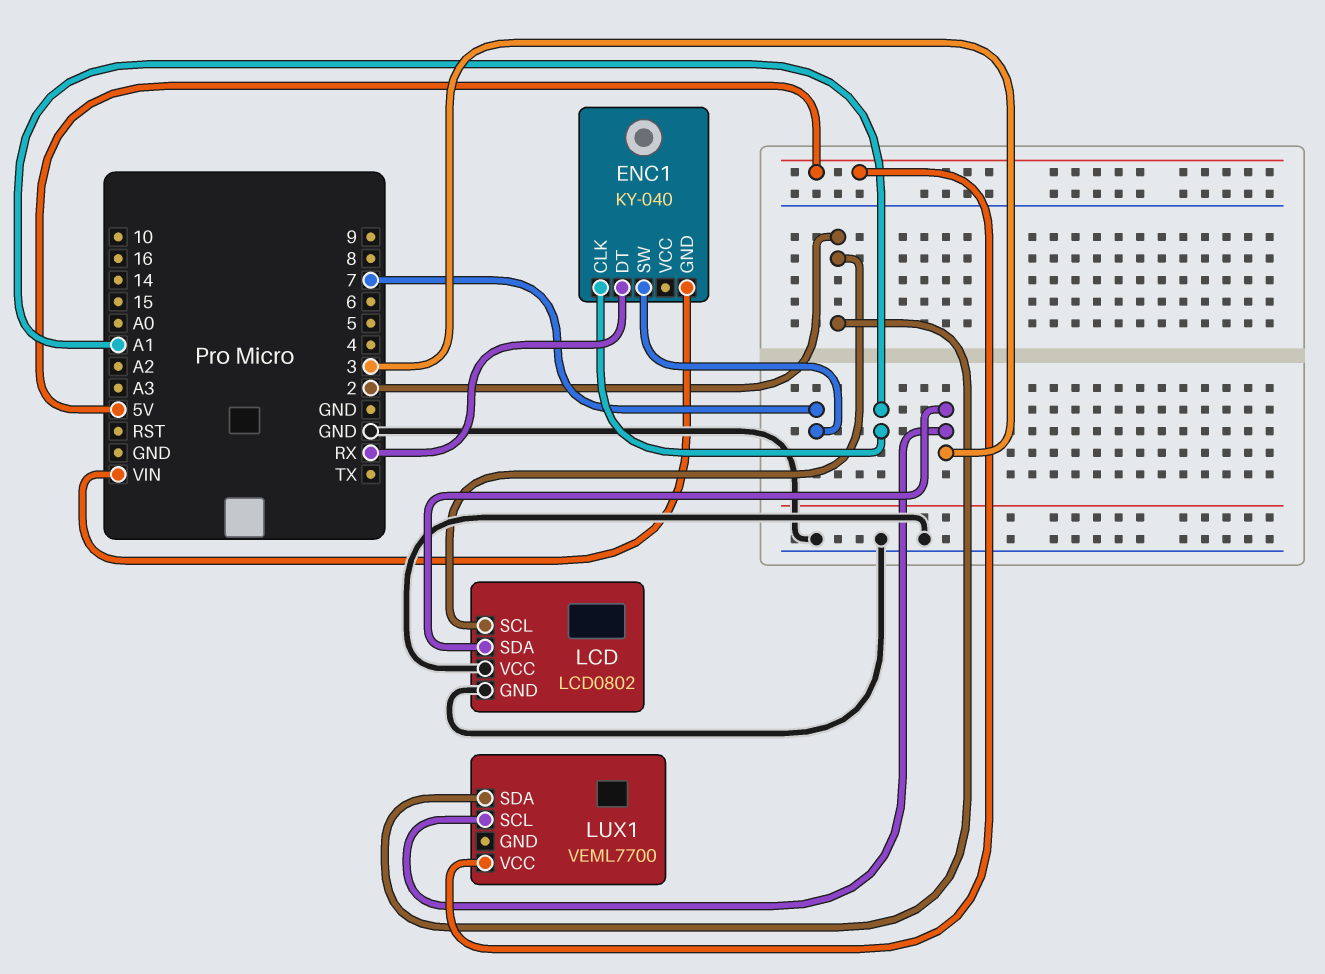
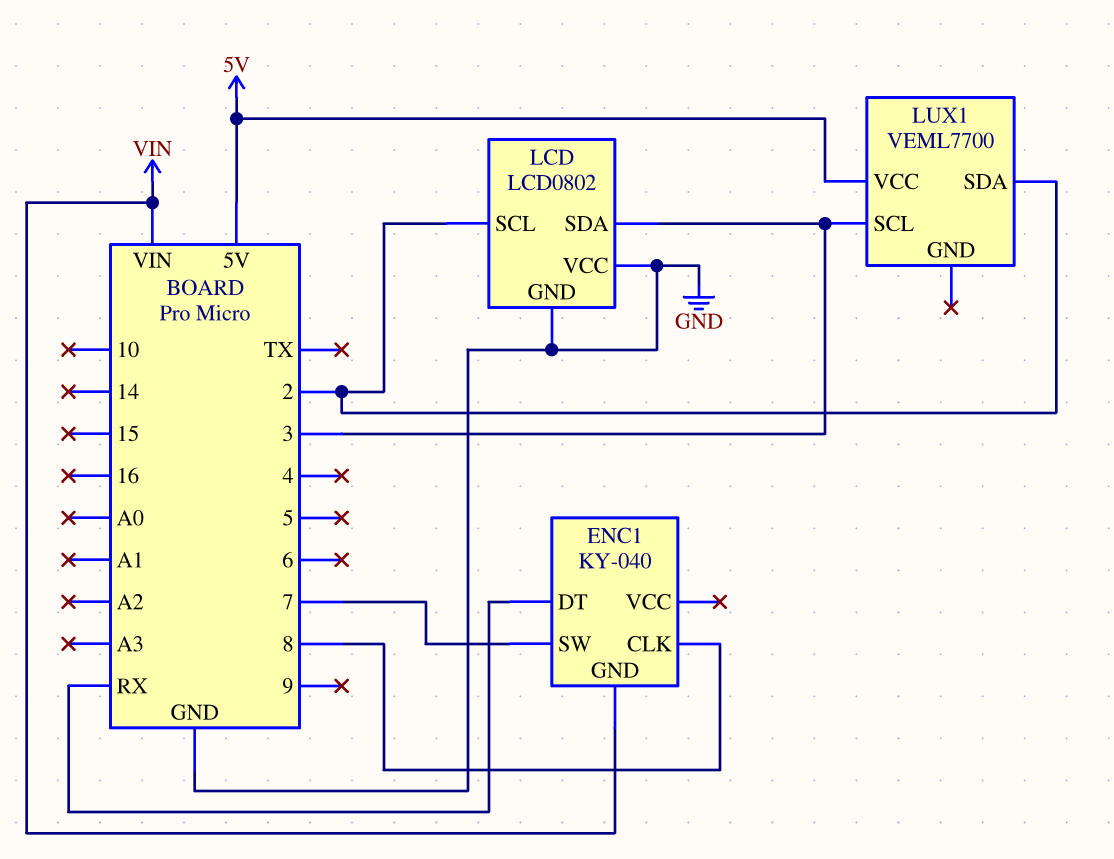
ENC1 pin CLK: A1 -> 8

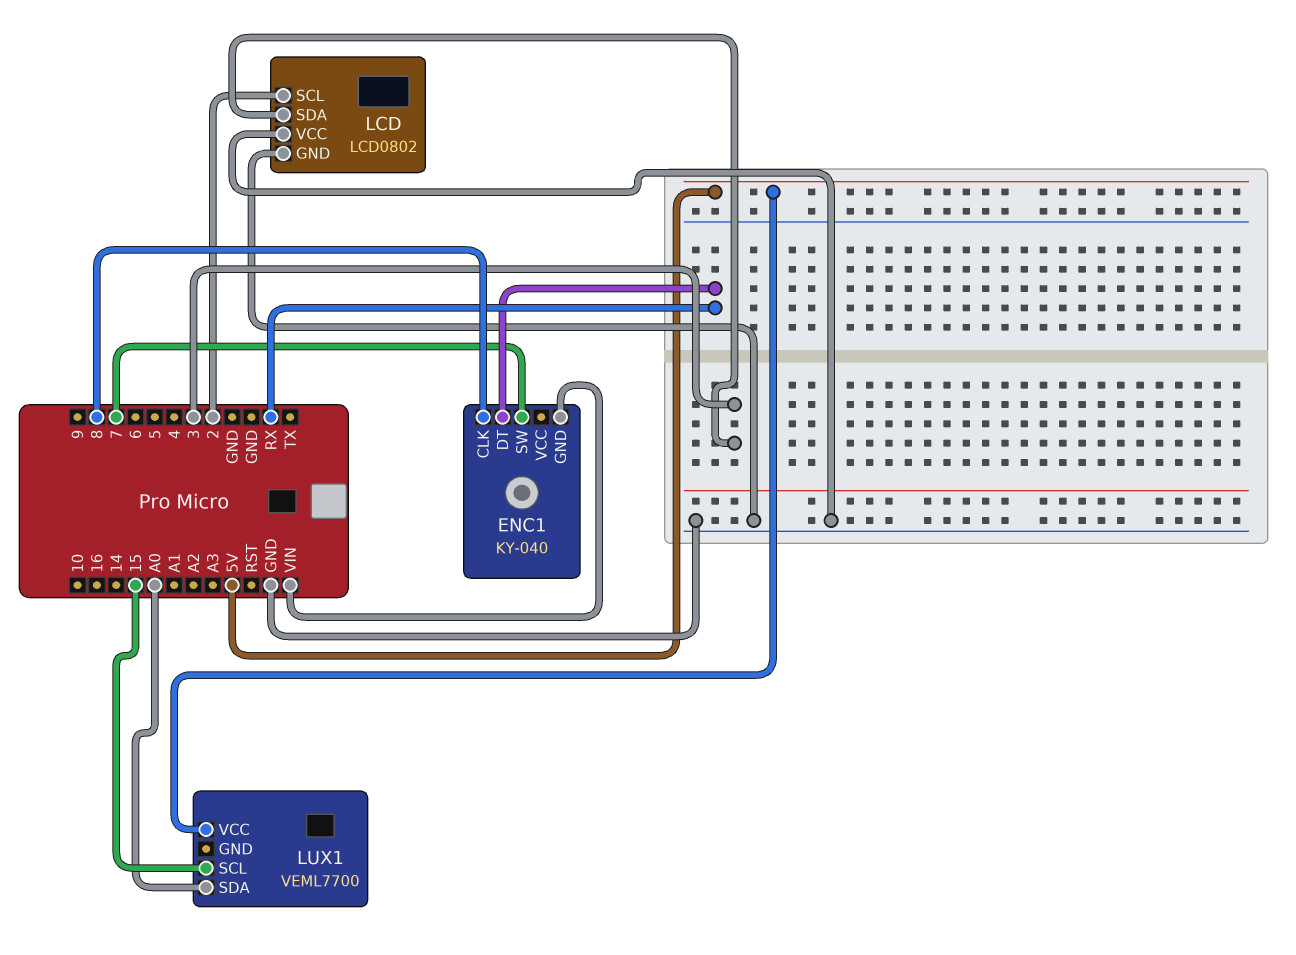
LUX1 pin SCL: 3 -> 15
LUX1 pin SDA: 2 -> A0

